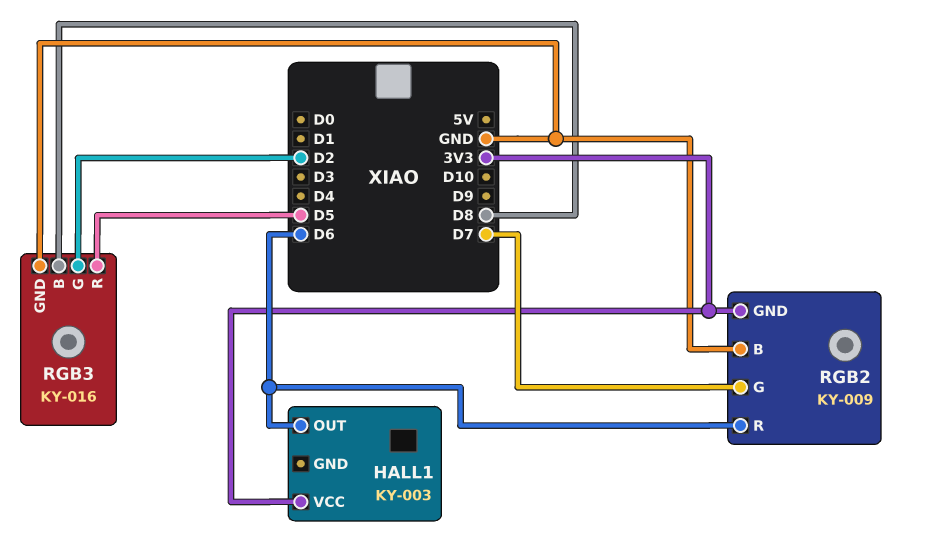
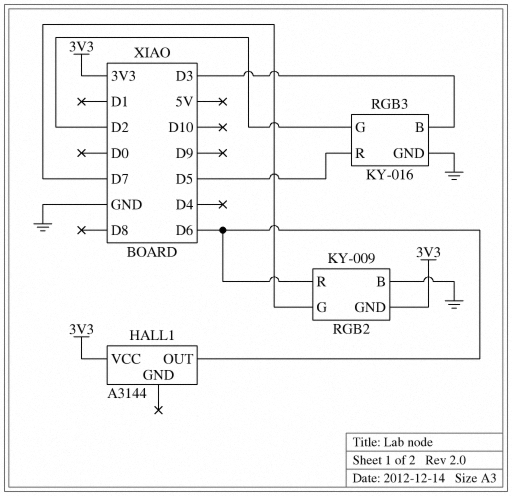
HALL1: KY-003 -> A3144
RGB3 pin B: D8 -> D3

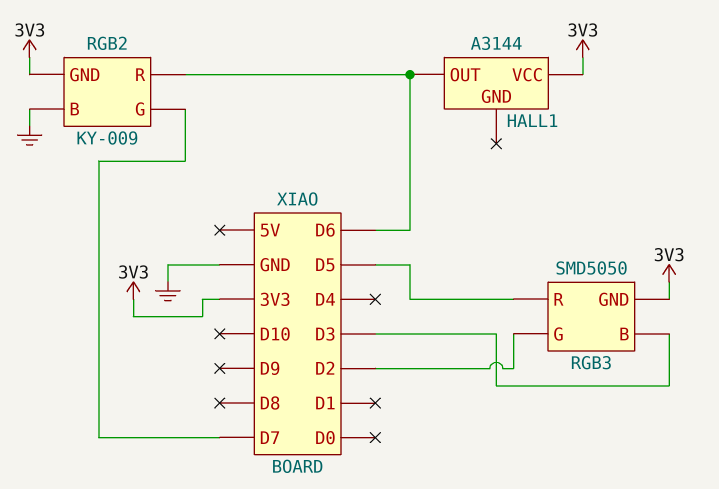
RGB3: KY-016 -> SMD5050
RGB3 pin GND: GND -> 3V3

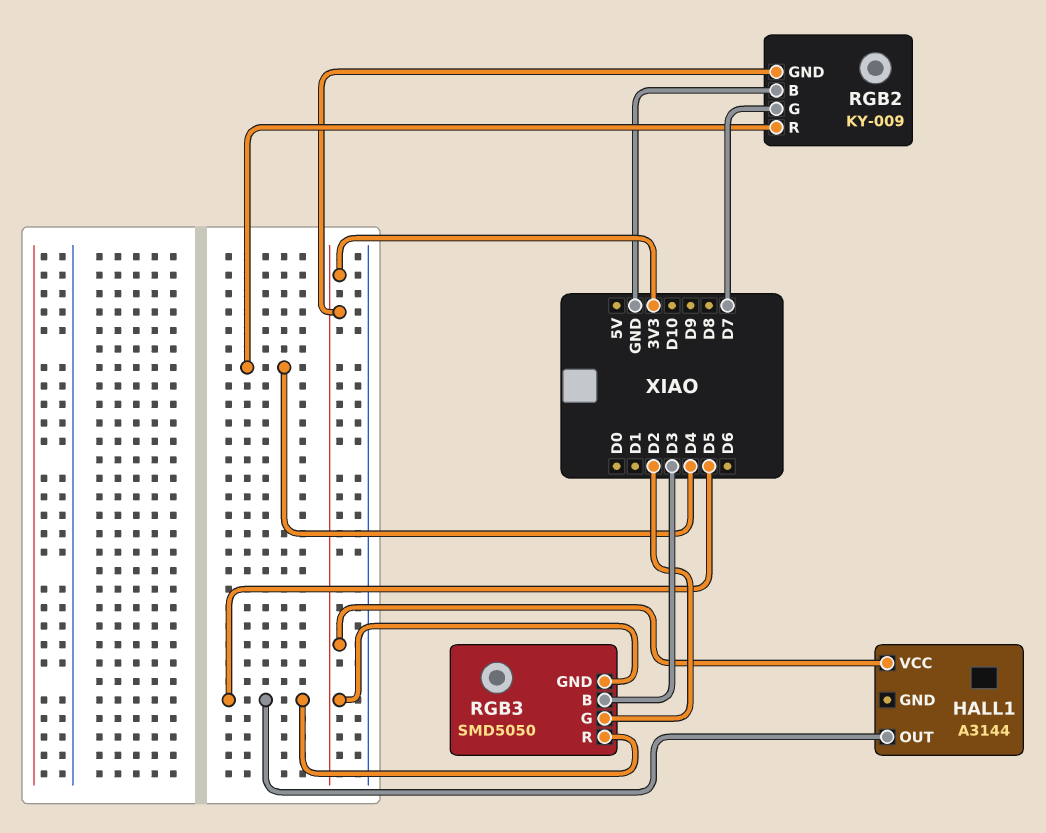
HALL1 pin OUT: D6 -> D5
RGB2 pin R: D6 -> D4

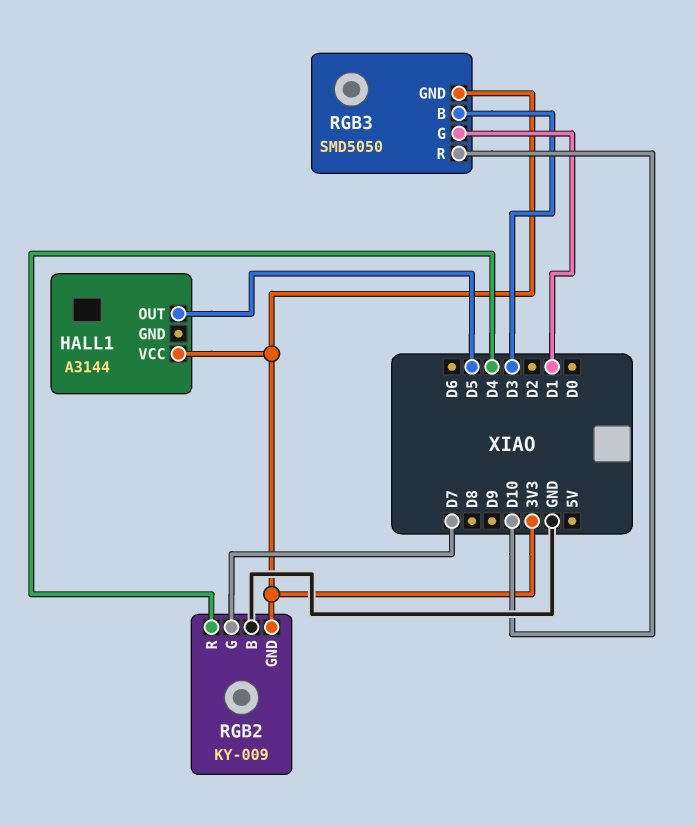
RGB3 pin G: D2 -> D1
RGB3 pin R: D5 -> D10

